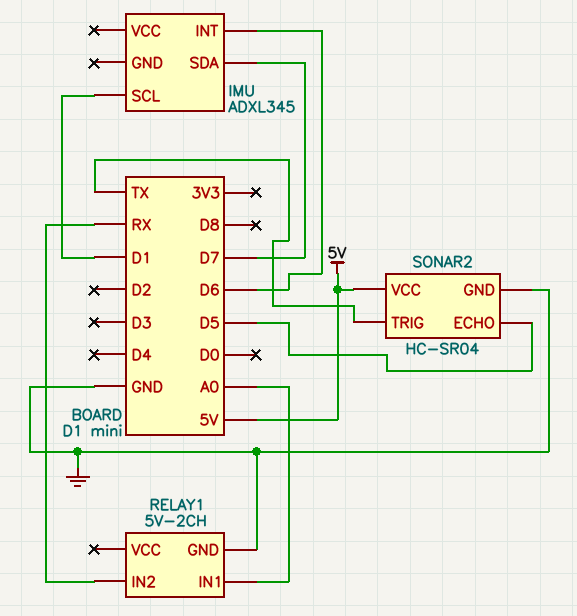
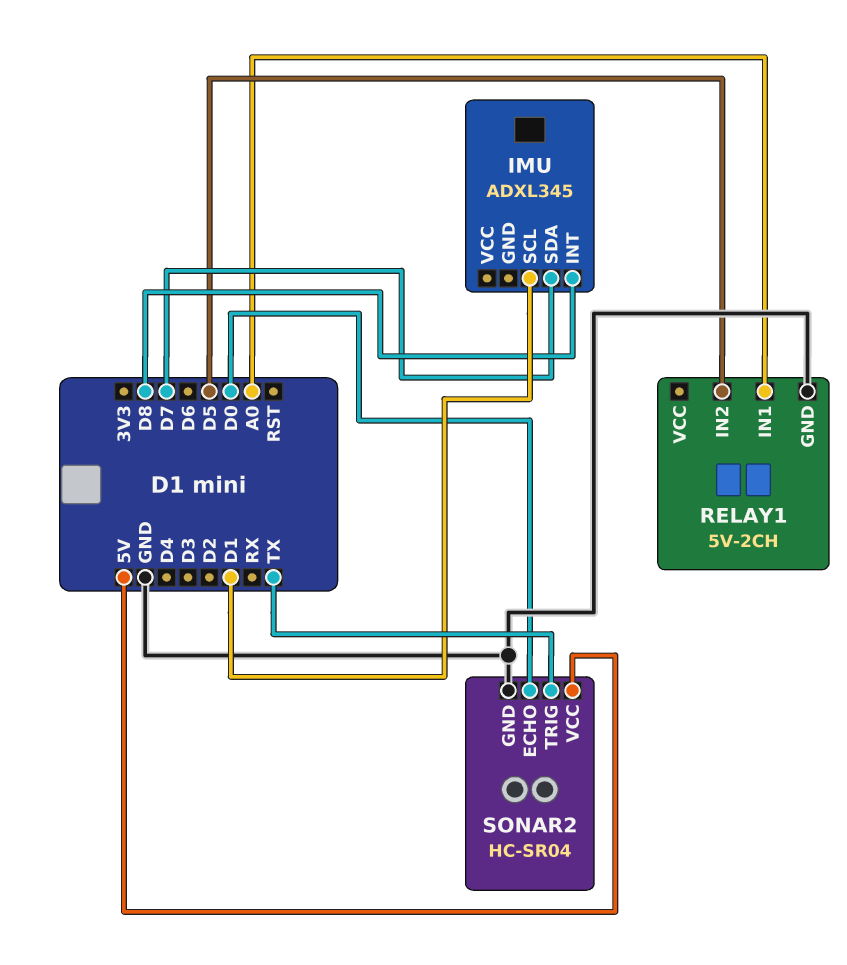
IMU pin INT: D6 -> D8
RELAY1 pin IN2: RX -> D5
SONAR2 pin ECHO: D5 -> D0

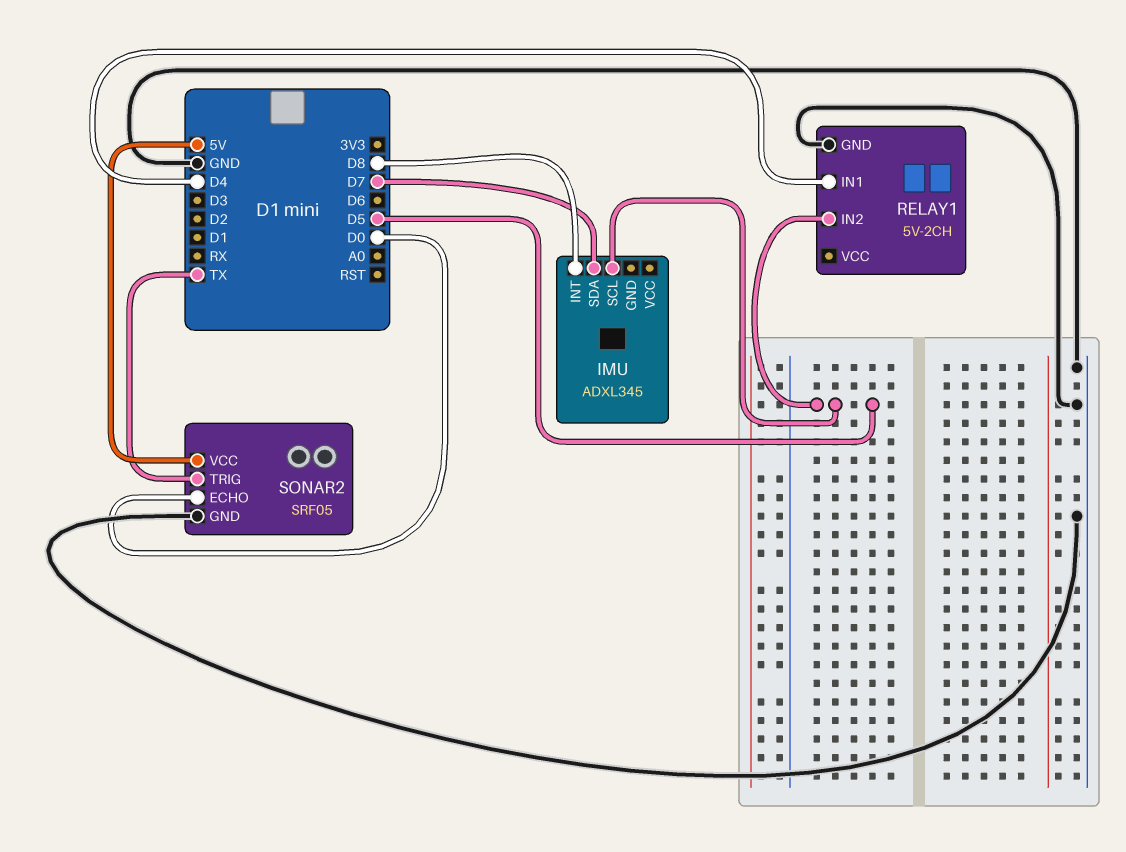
IMU pin SCL: D1 -> D5
RELAY1 pin IN1: A0 -> D4
SONAR2: HC-SR04 -> SRF05

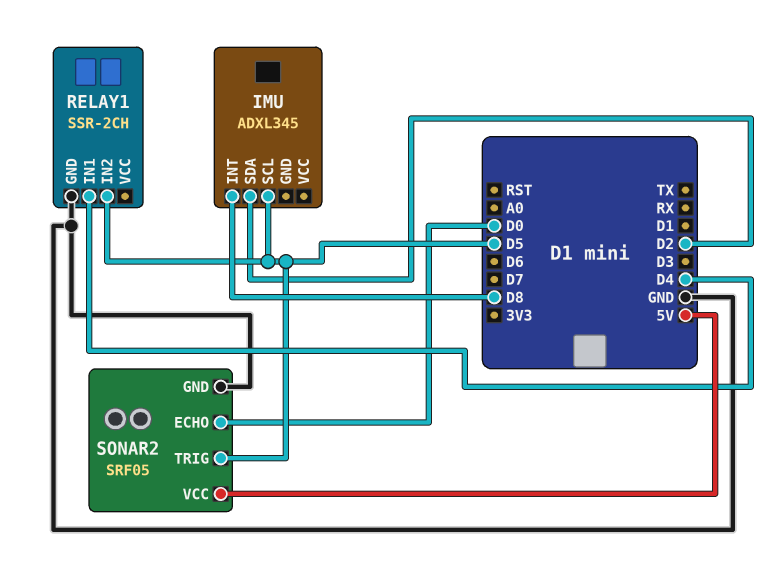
IMU pin SDA: D7 -> D2
RELAY1: 5V-2CH -> SSR-2CH
SONAR2 pin TRIG: TX -> D5

